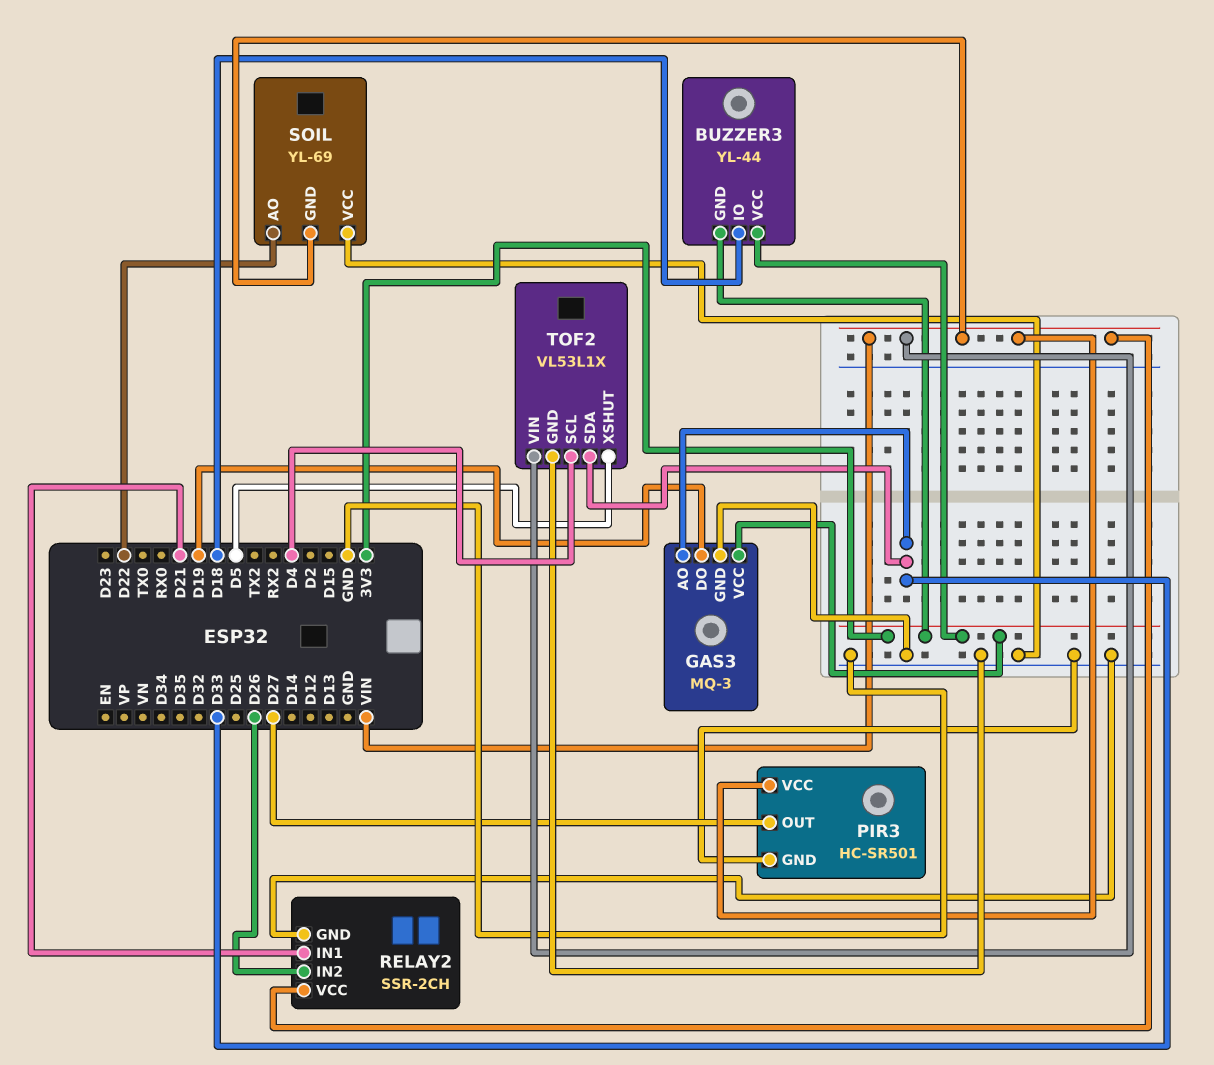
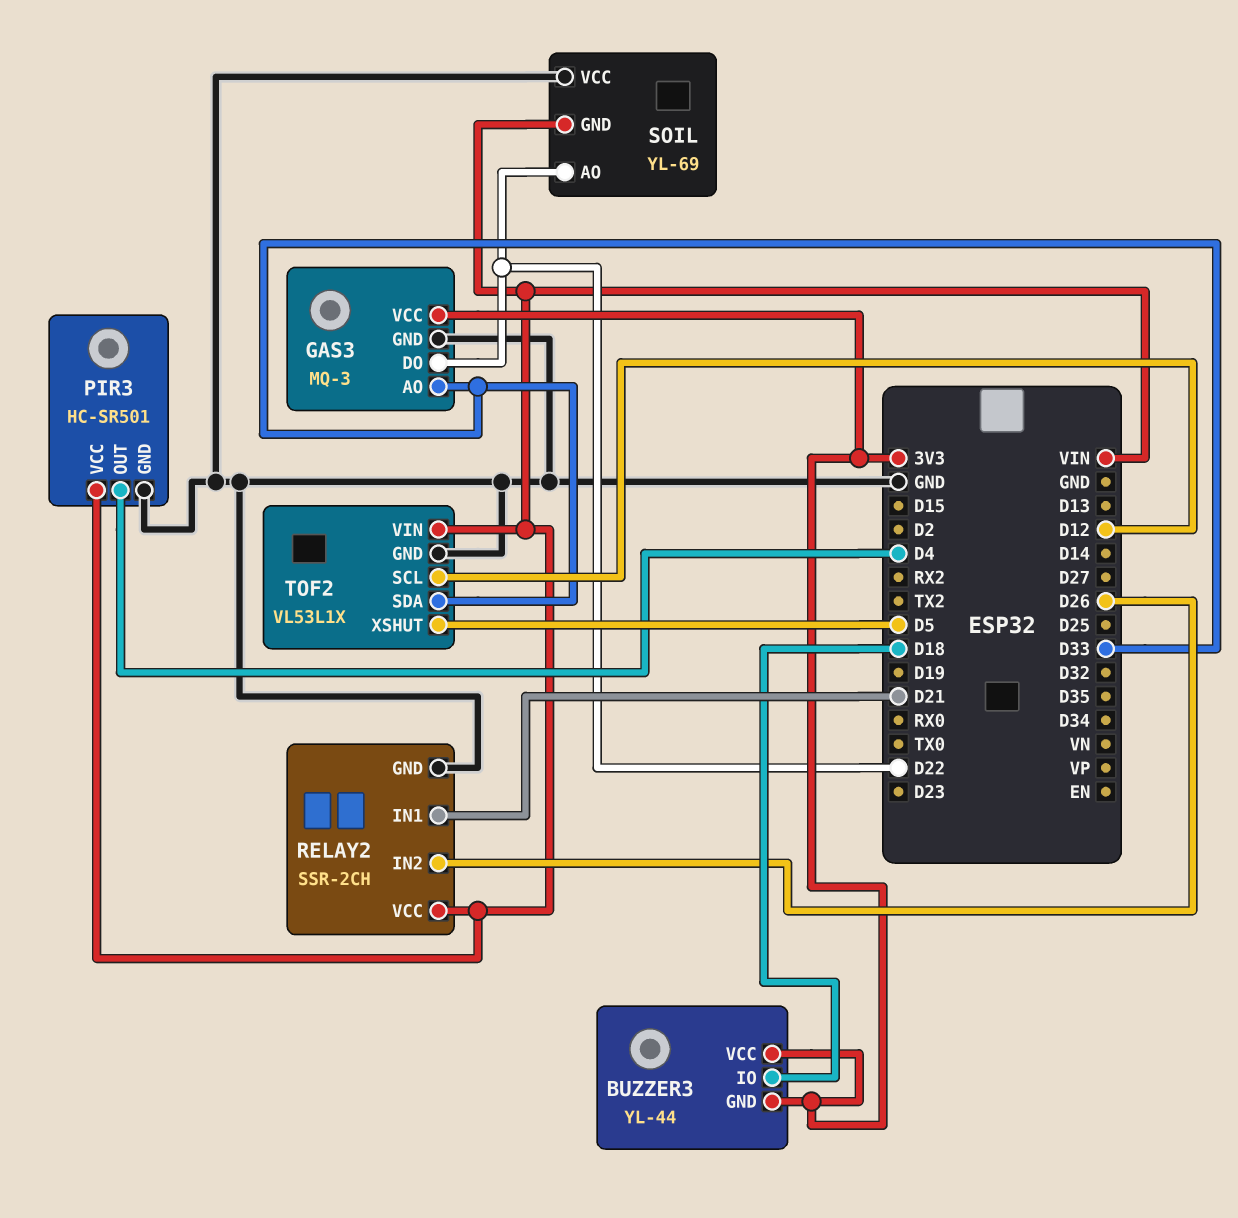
GAS3 pin DO: D19 -> D22
PIR3 pin OUT: D27 -> D4
TOF2 pin SCL: D4 -> D12

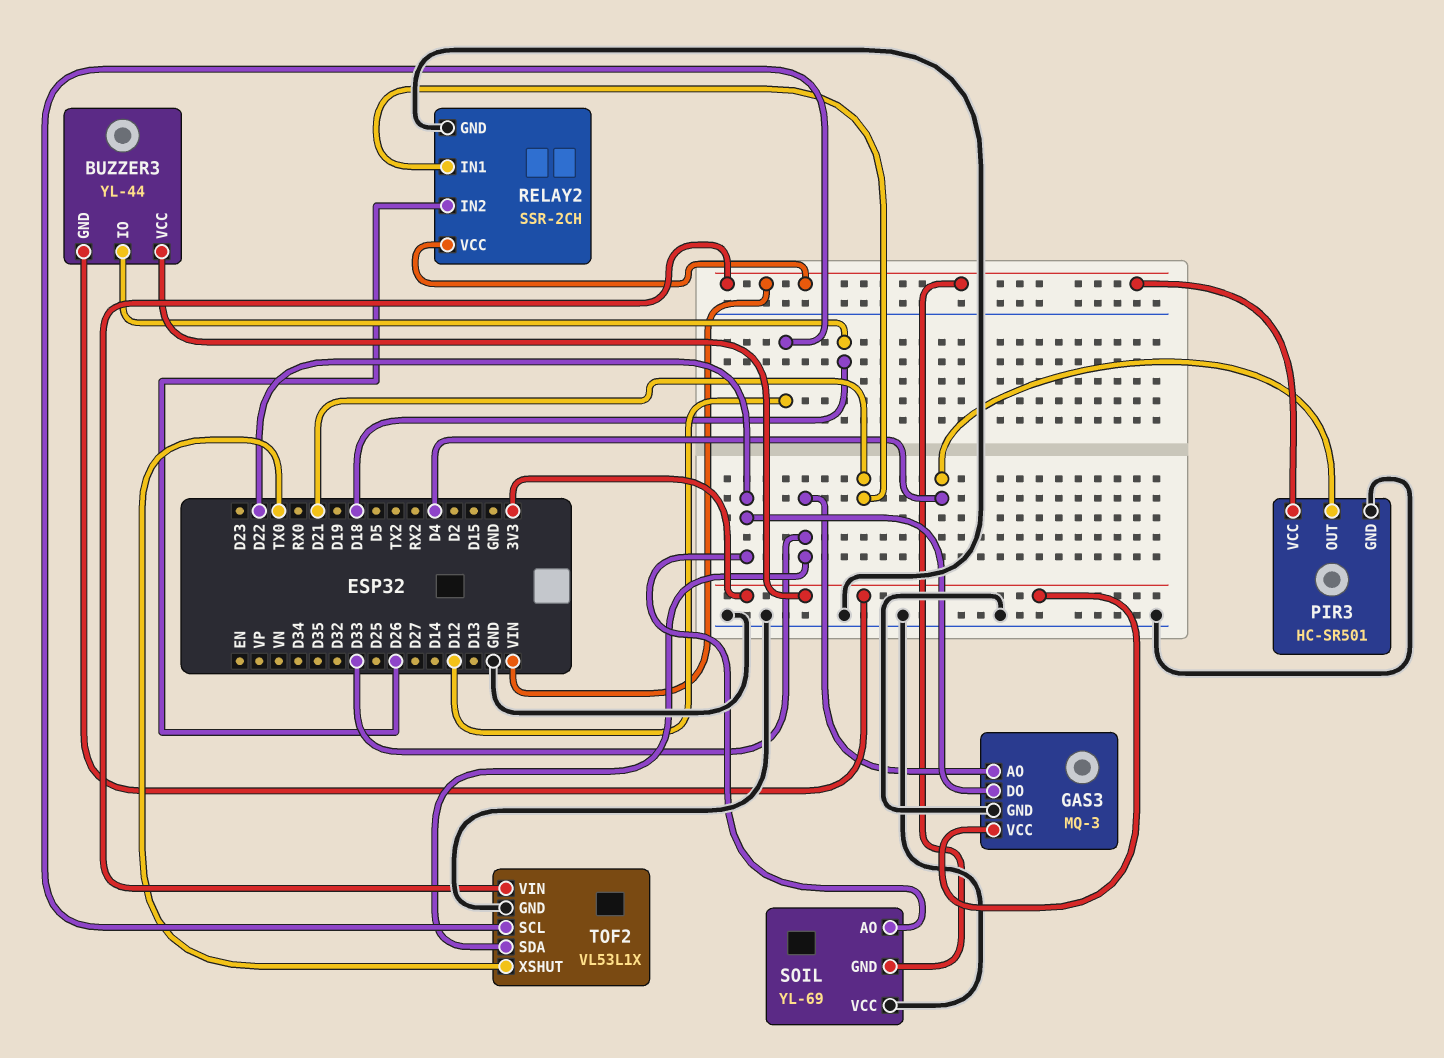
TOF2 pin XSHUT: D5 -> TX0

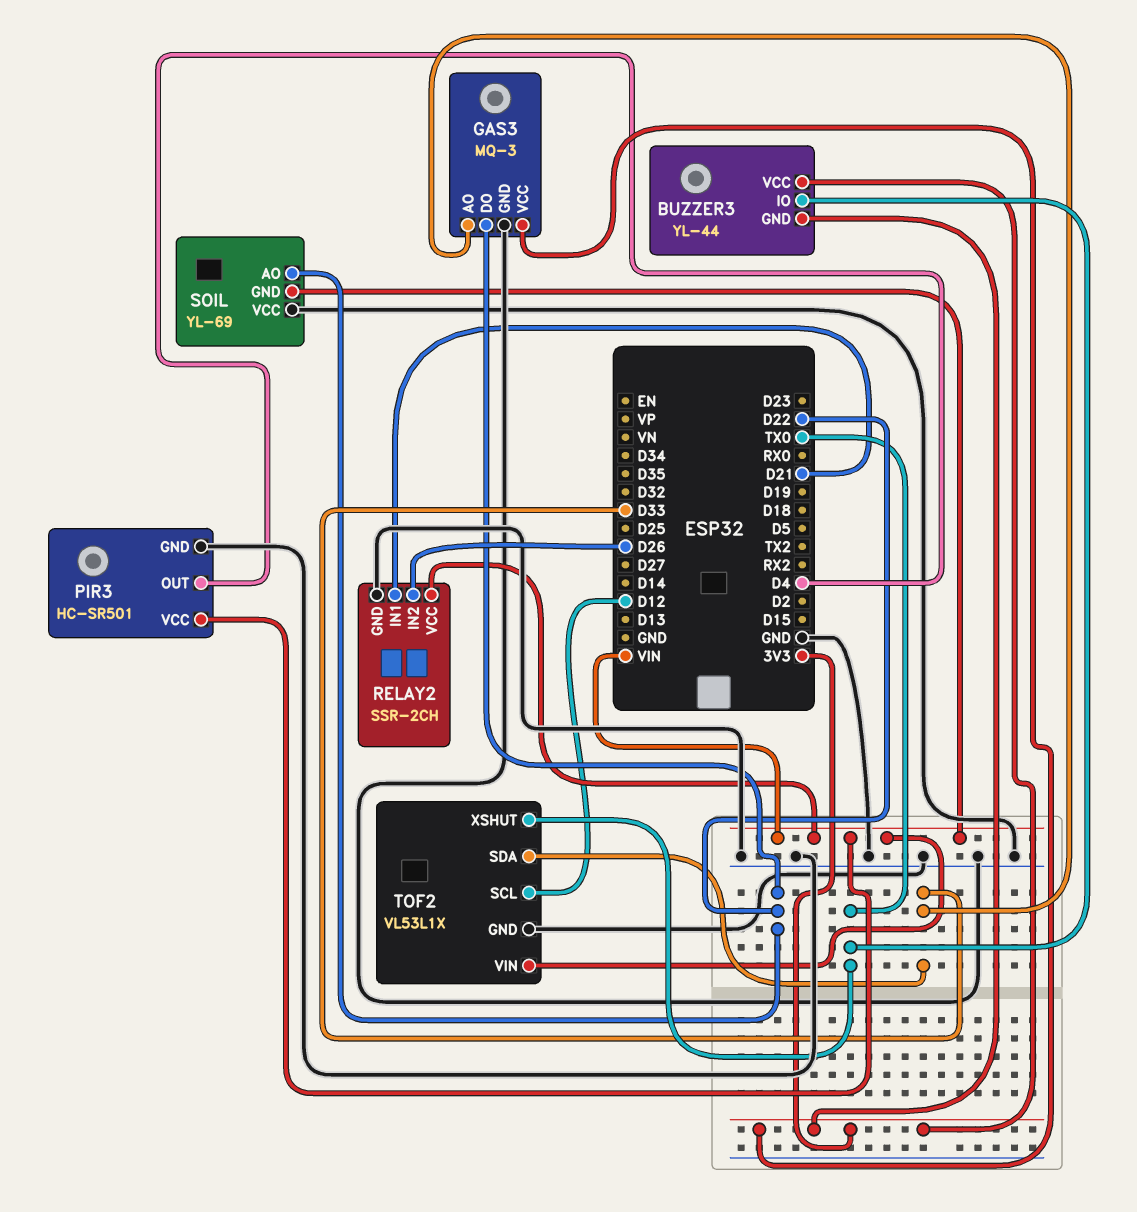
BUZZER3 pin IO: D18 -> TX0

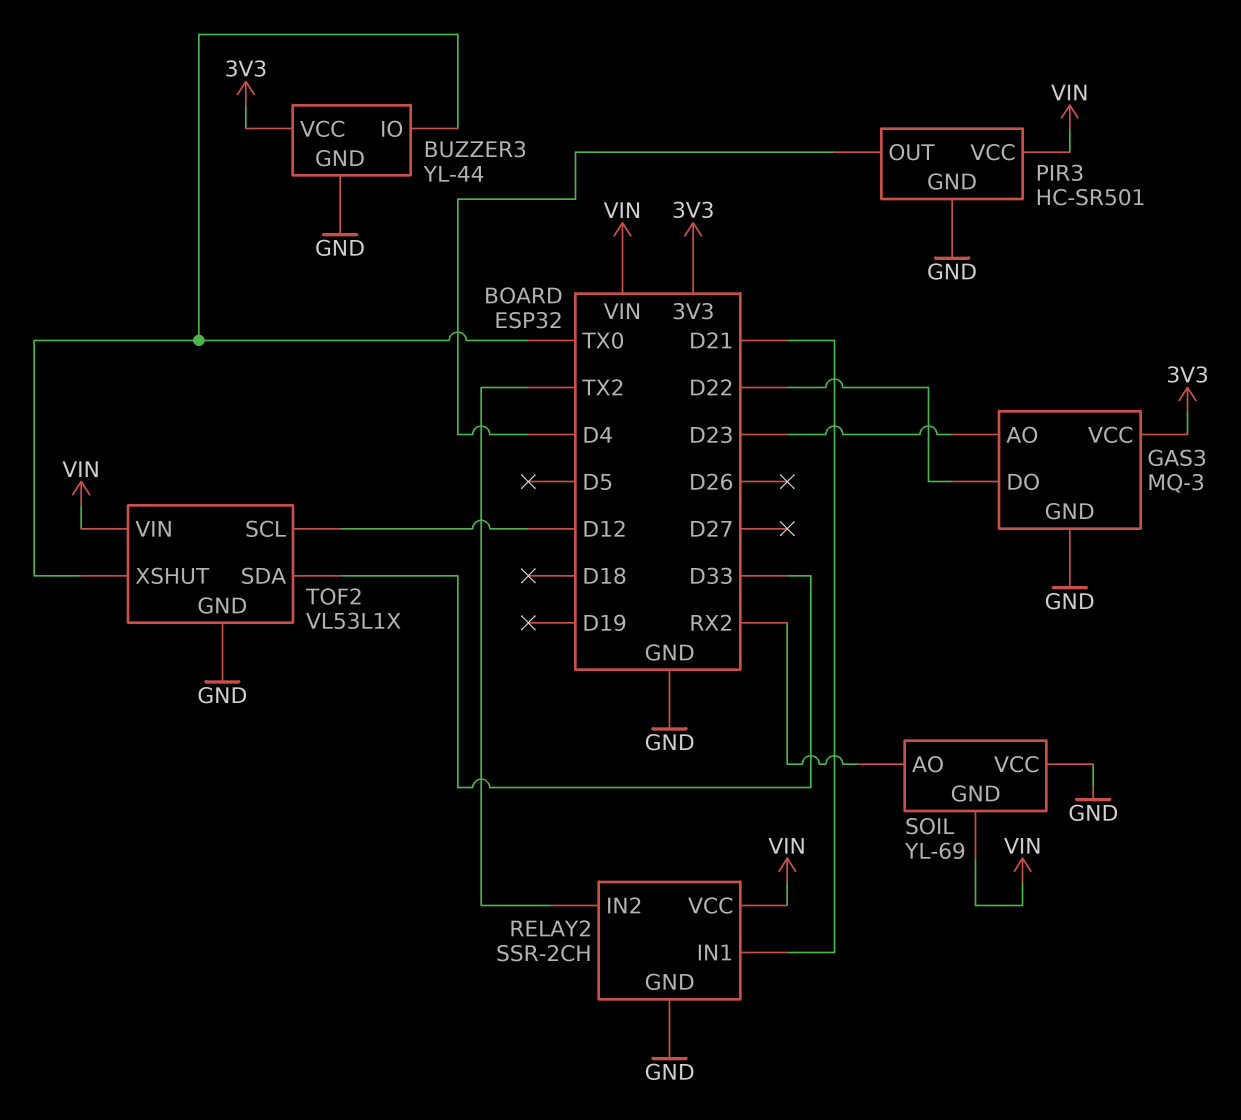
BUZZER3 pin GND: 3V3 -> GND
GAS3 pin AO: D33 -> D23
RELAY2 pin IN2: D26 -> TX2
SOIL pin AO: D22 -> RX2

